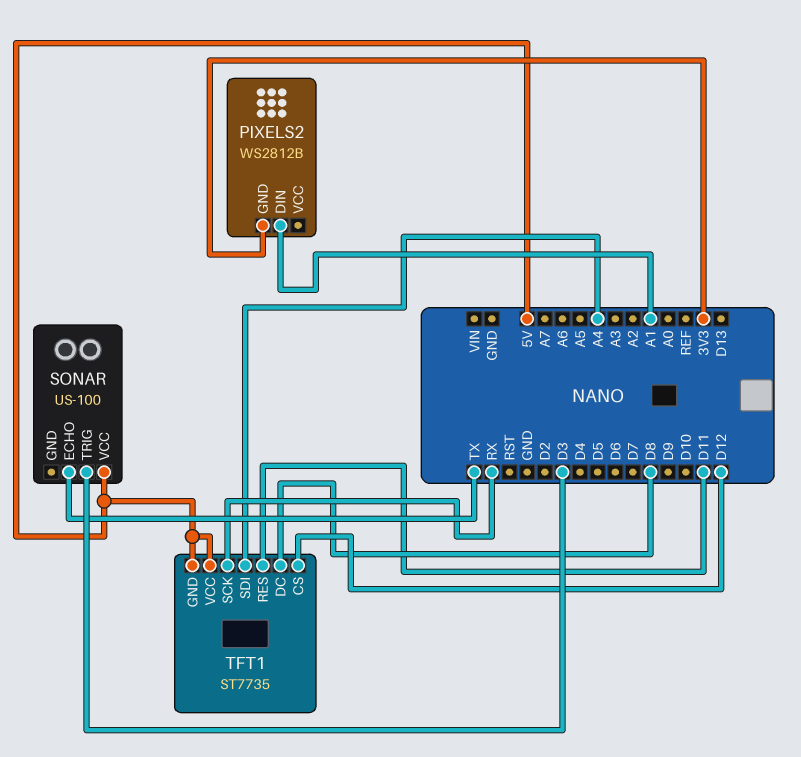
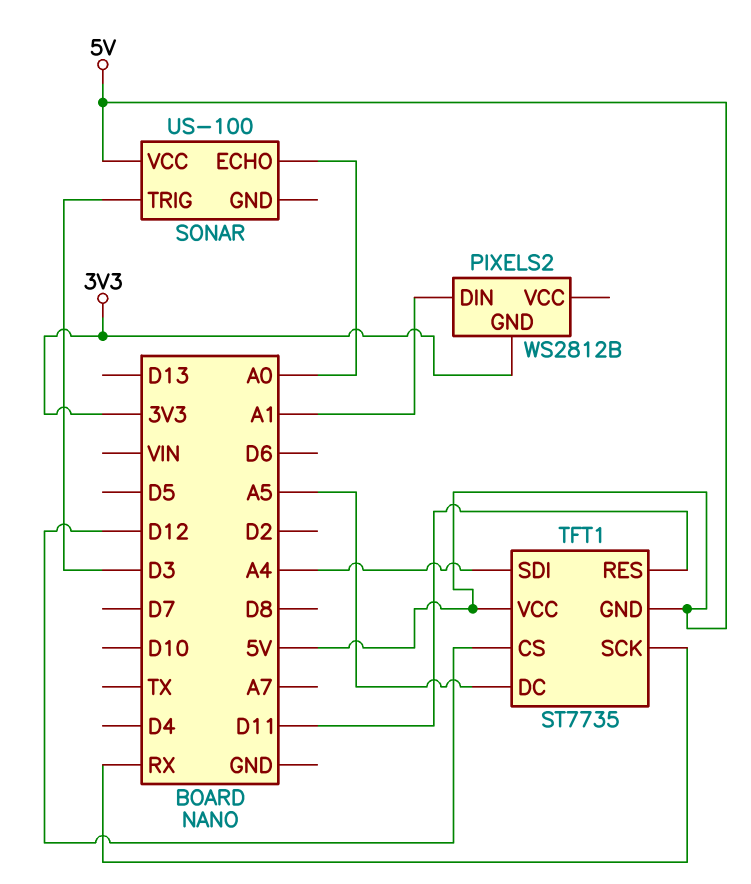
SONAR pin ECHO: TX -> A0
TFT1 pin DC: D8 -> A5

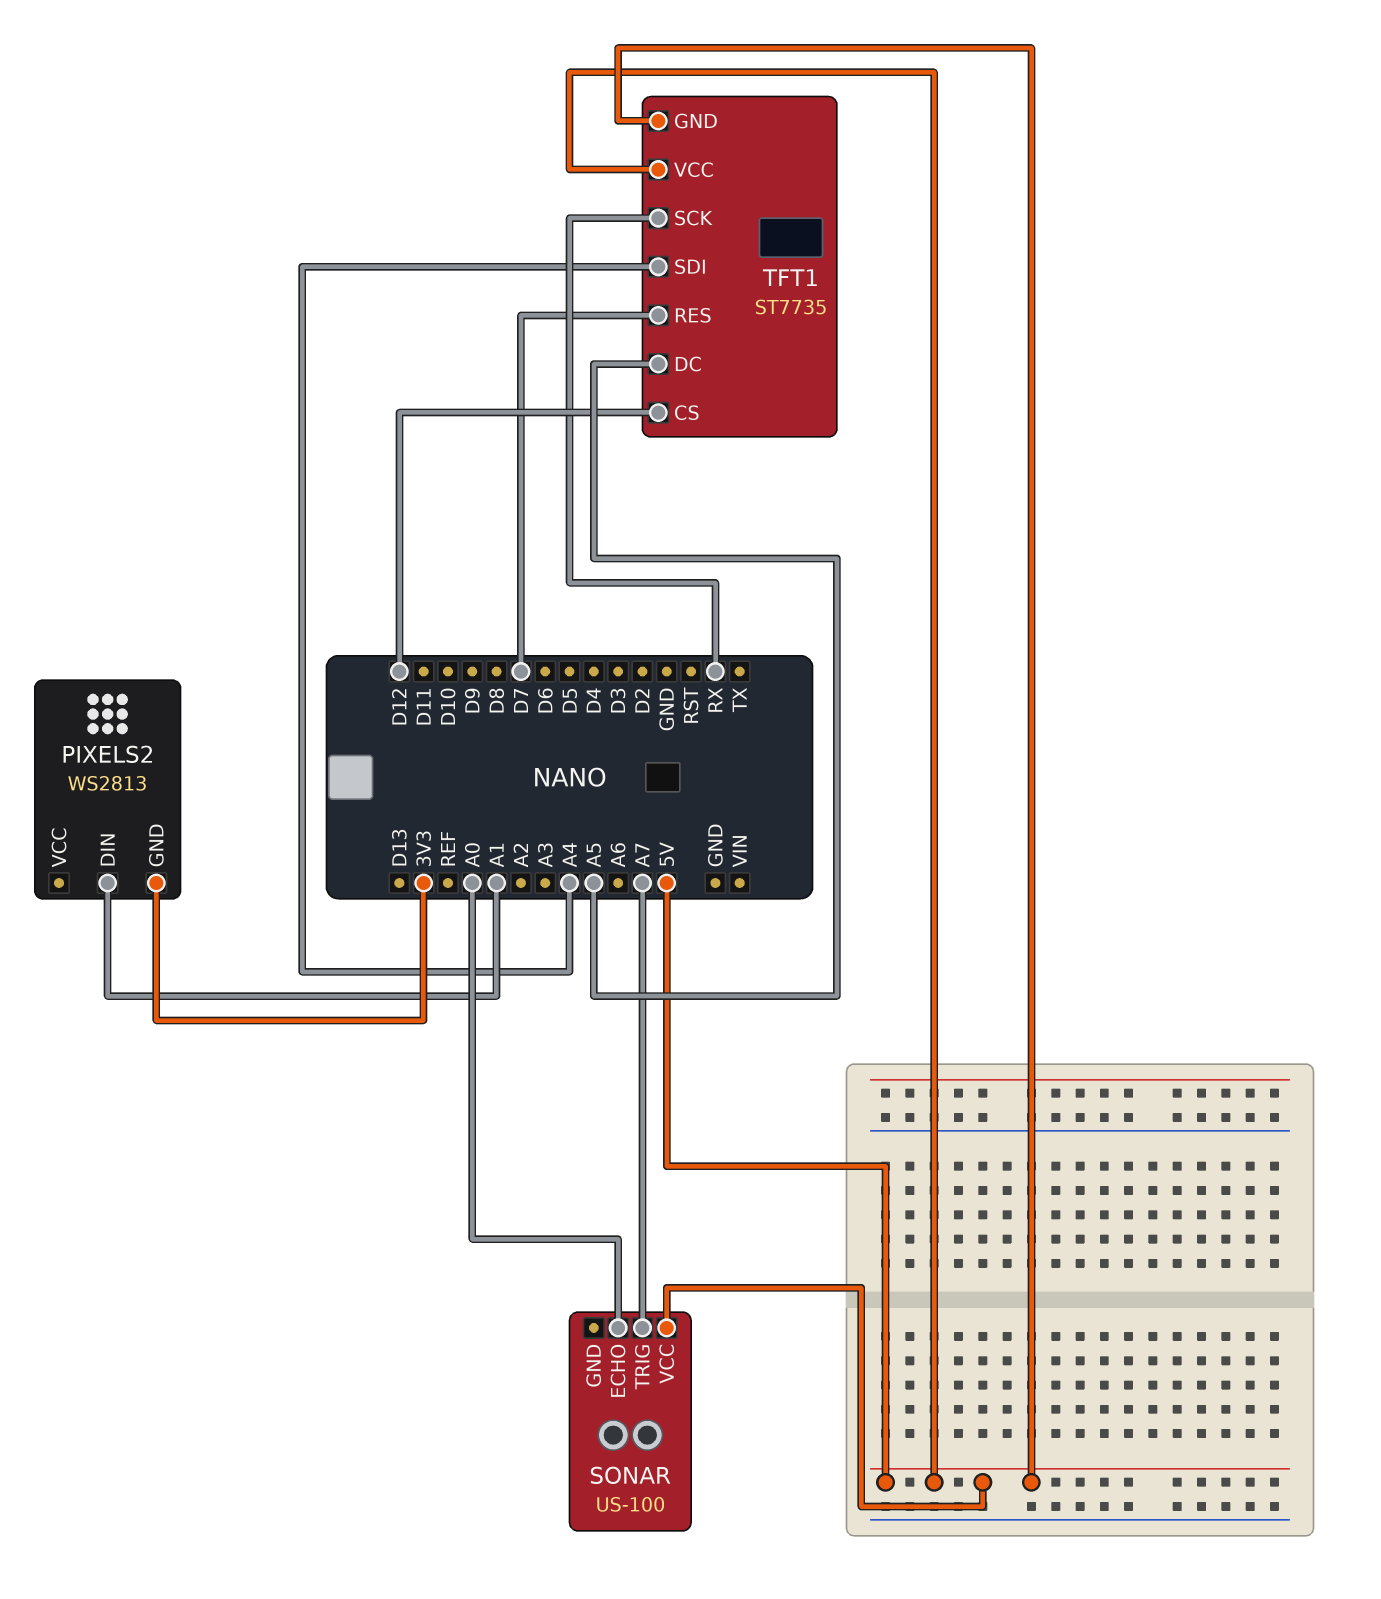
PIXELS2: WS2812B -> WS2813
SONAR pin TRIG: D3 -> A7
TFT1 pin RES: D11 -> D7

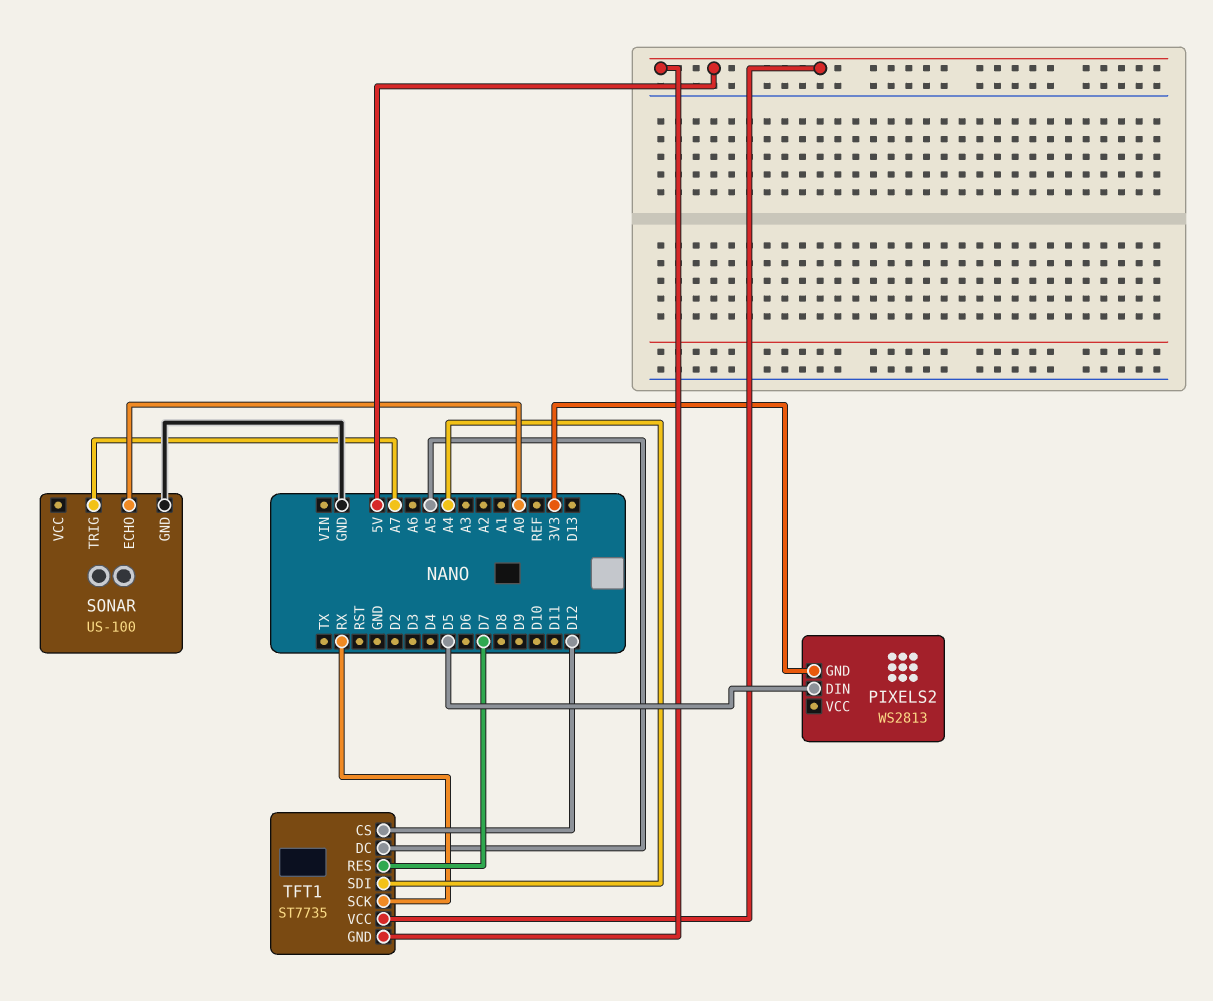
PIXELS2 pin DIN: A1 -> D5
SONAR pin GND: none -> GND
SONAR pin VCC: 5V -> none

